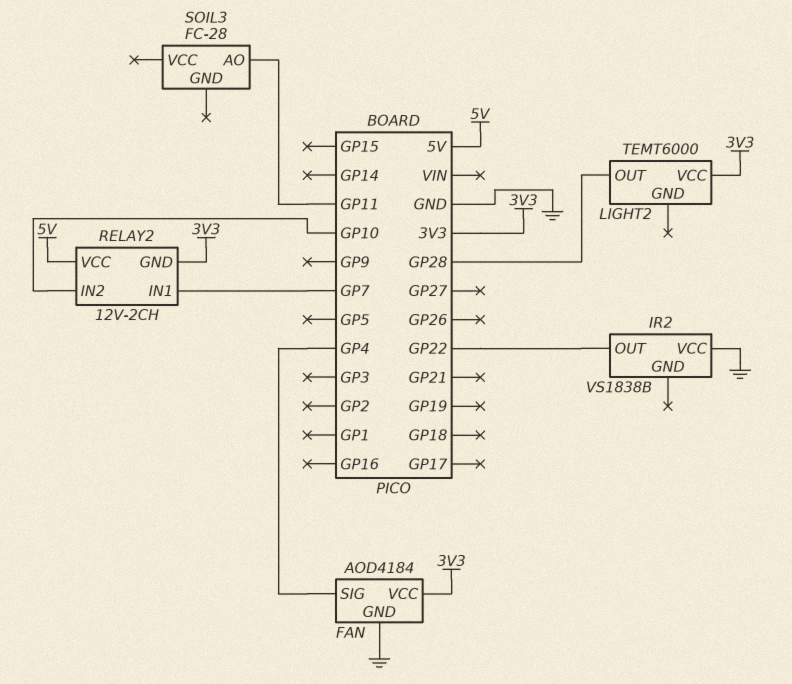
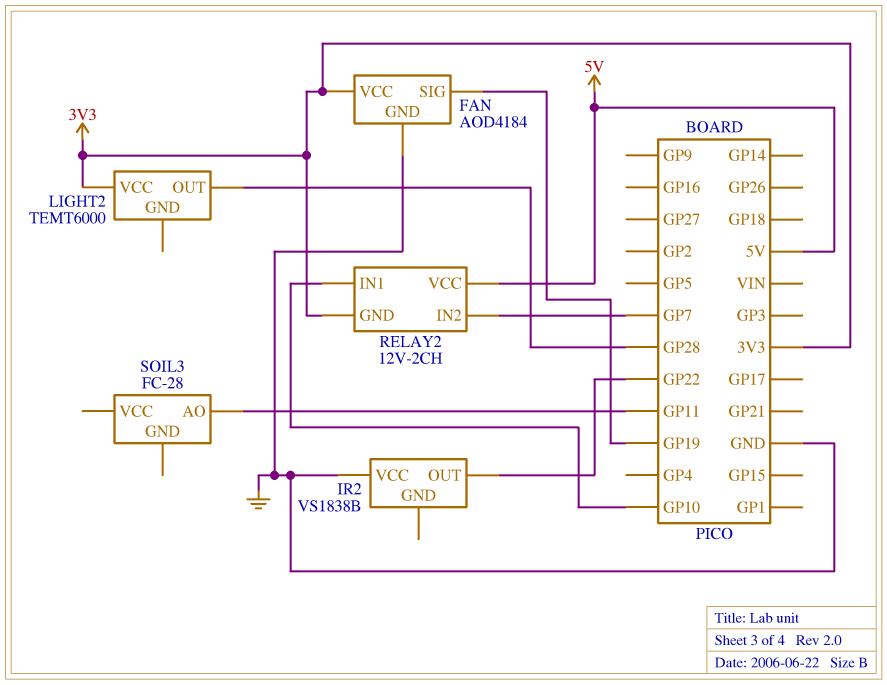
FAN pin SIG: GP4 -> GP19
RELAY2 pin IN1: GP7 -> GP10
RELAY2 pin IN2: GP10 -> GP7

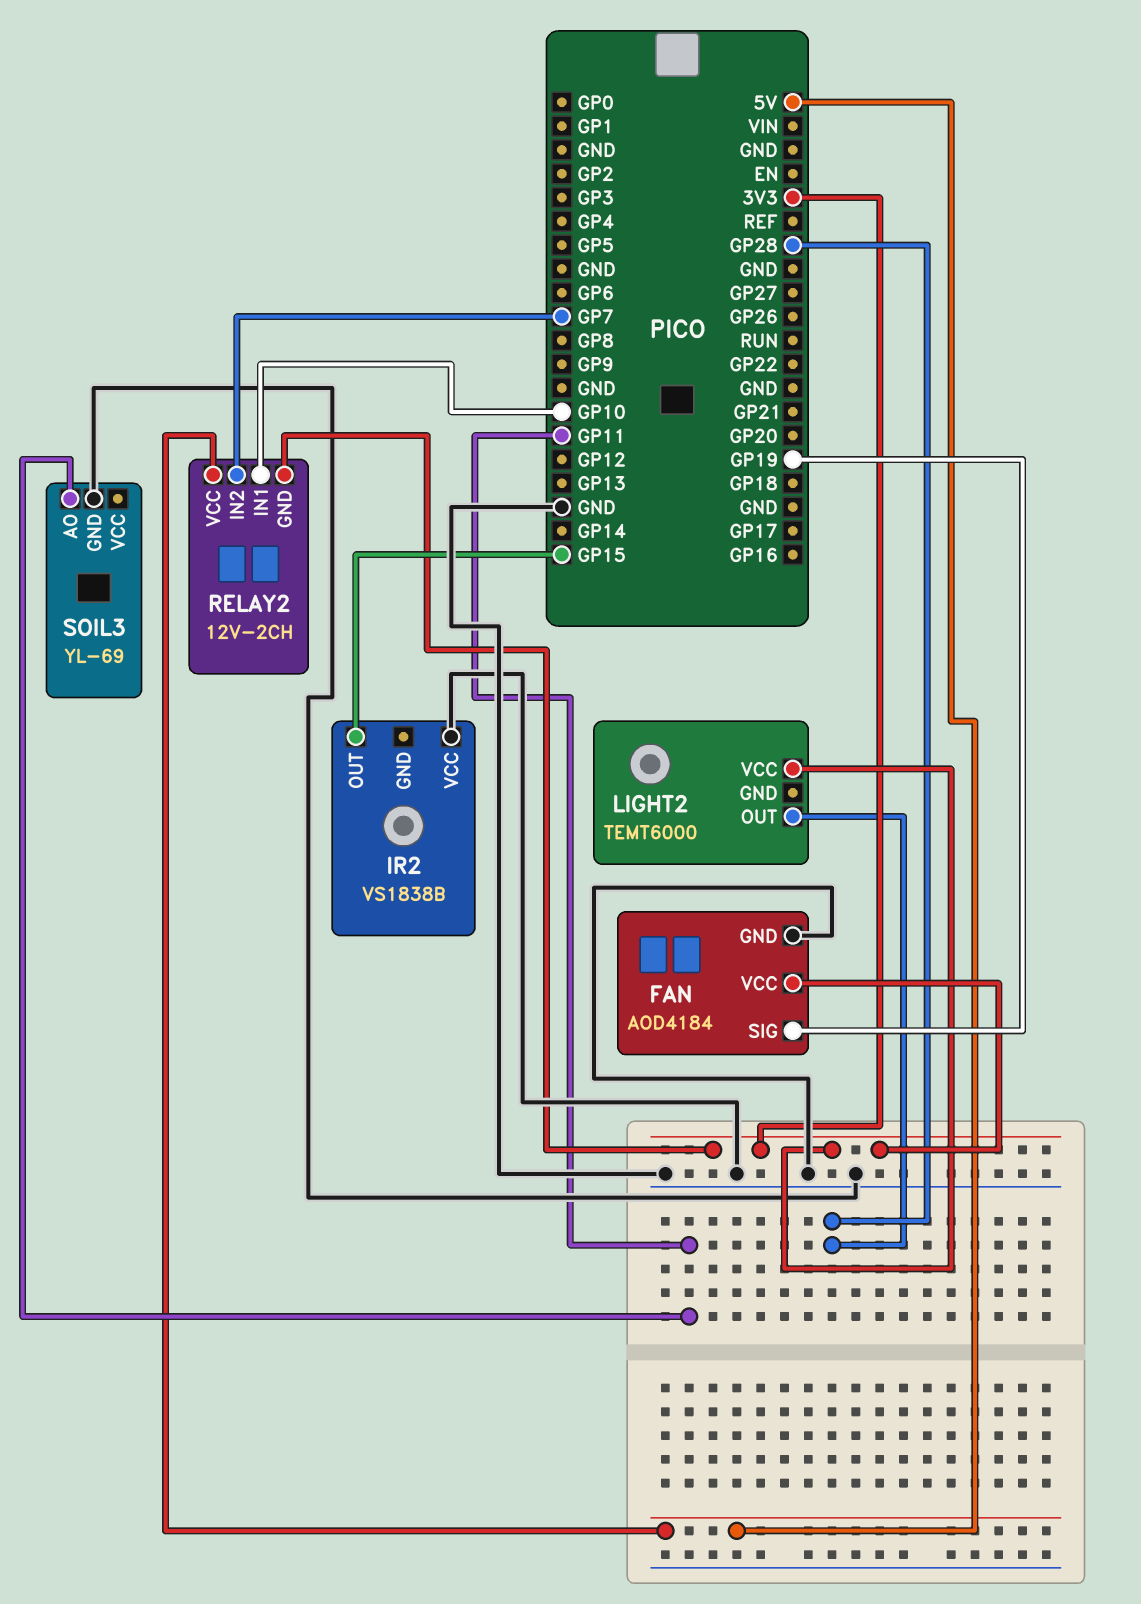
IR2 pin OUT: GP22 -> GP15
SOIL3: FC-28 -> YL-69
SOIL3 pin GND: none -> GND

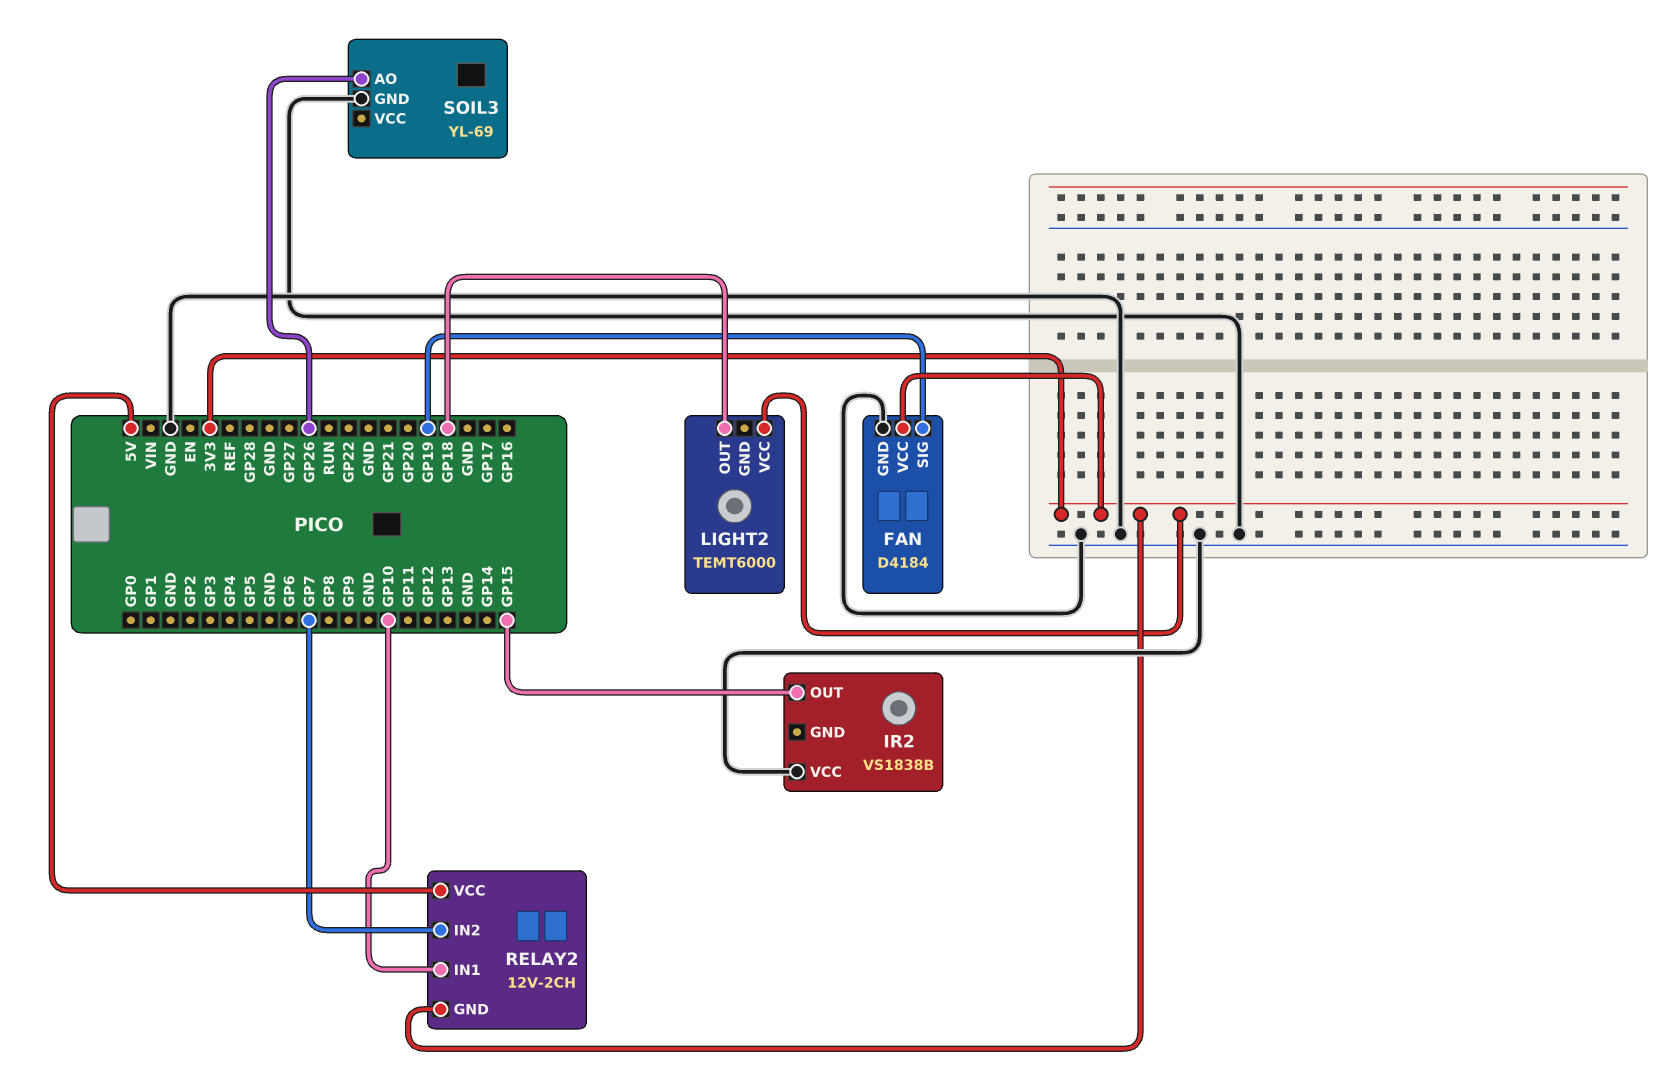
FAN: AOD4184 -> D4184
LIGHT2 pin OUT: GP28 -> GP18
SOIL3 pin AO: GP11 -> GP26

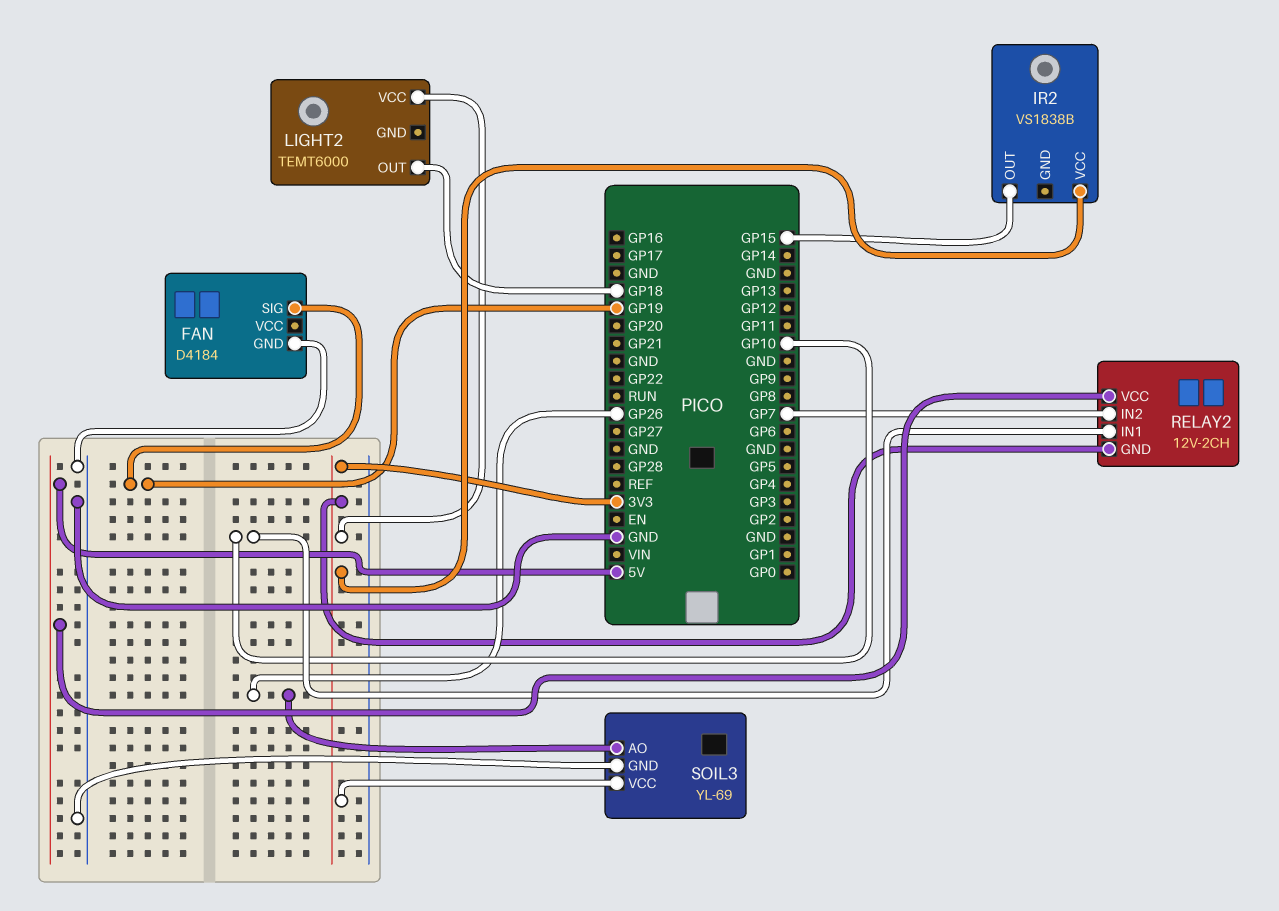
FAN pin VCC: 3V3 -> none
IR2 pin VCC: GND -> 3V3
SOIL3 pin VCC: none -> 3V3

